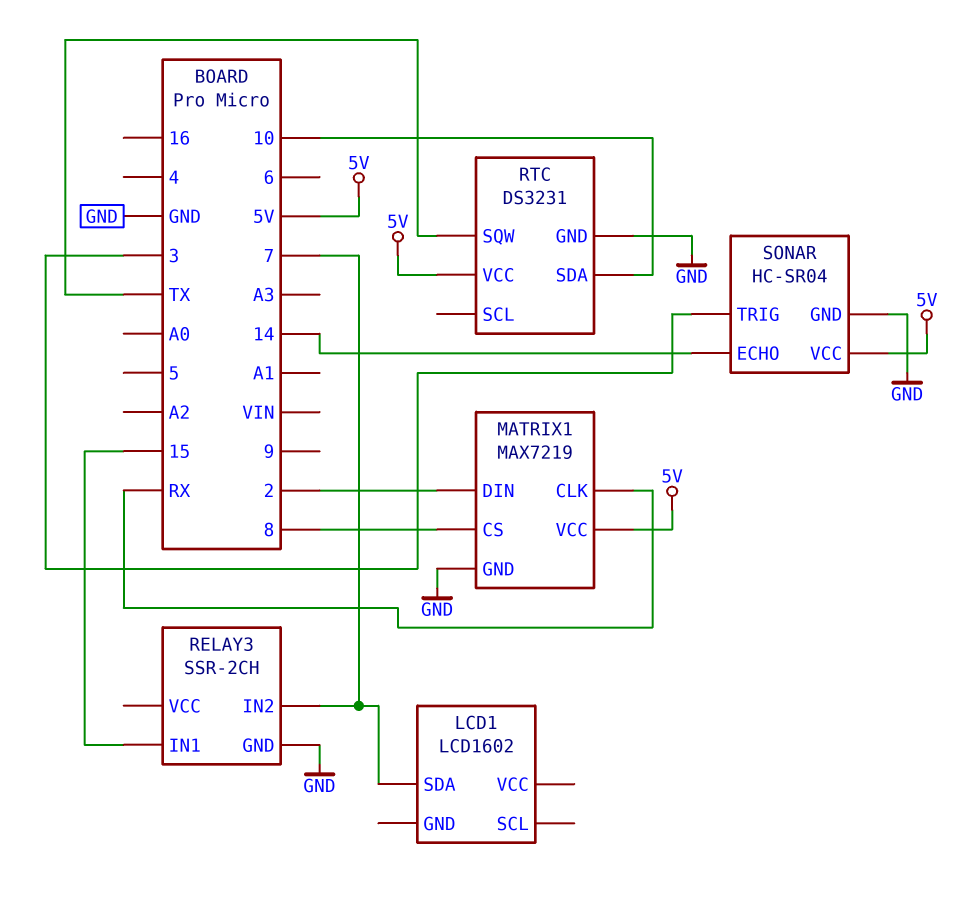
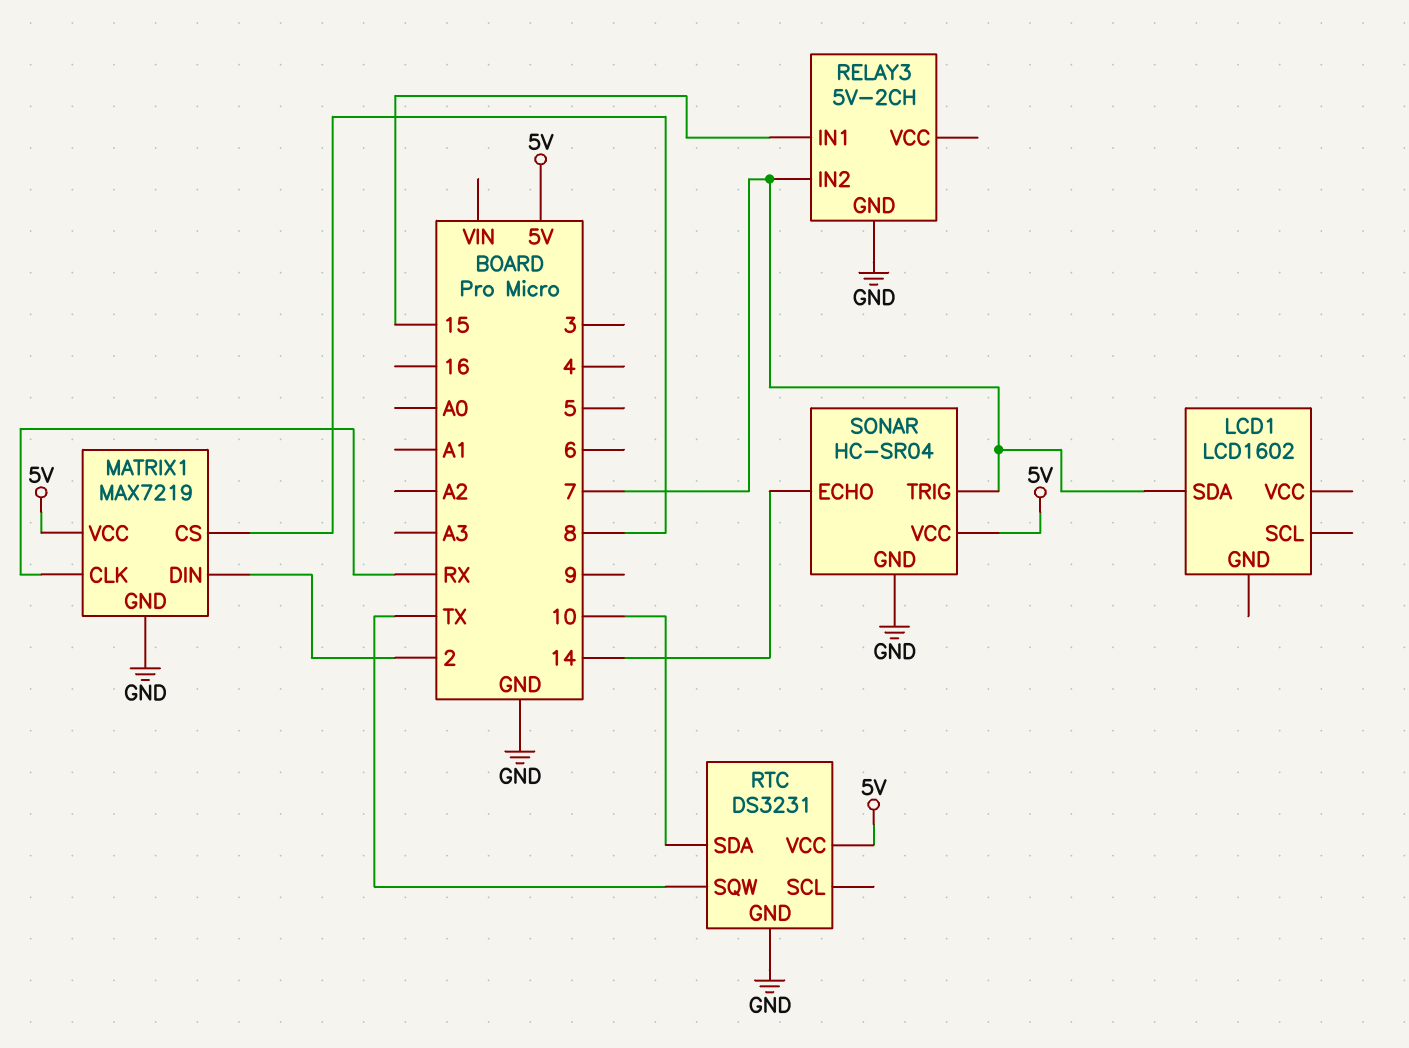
RELAY3: SSR-2CH -> 5V-2CH
SONAR pin TRIG: 3 -> 7

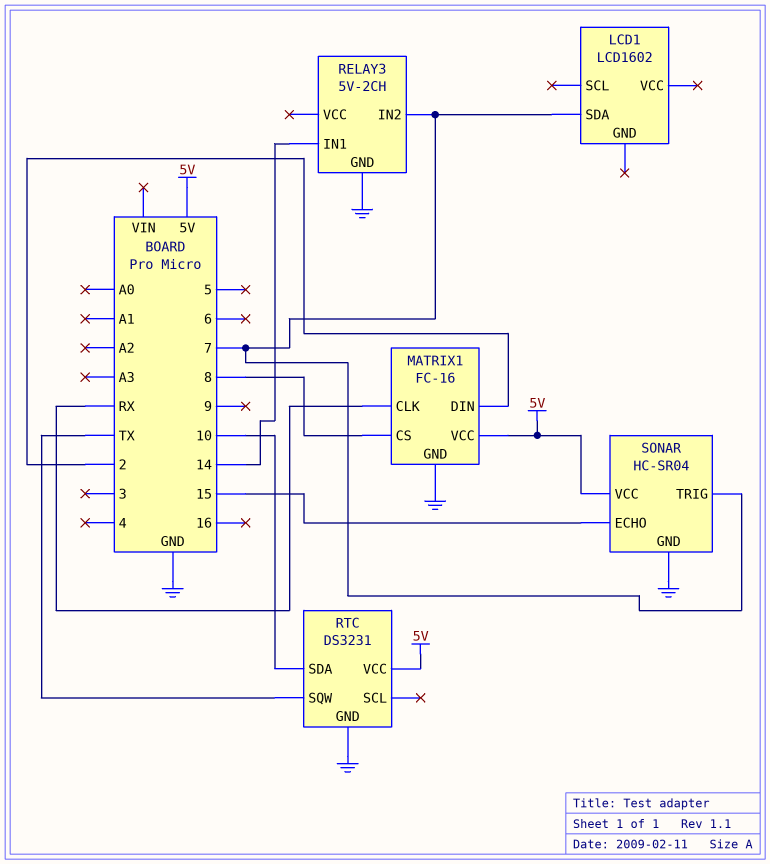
MATRIX1: MAX7219 -> FC-16
RELAY3 pin IN1: 15 -> 14
SONAR pin ECHO: 14 -> 15

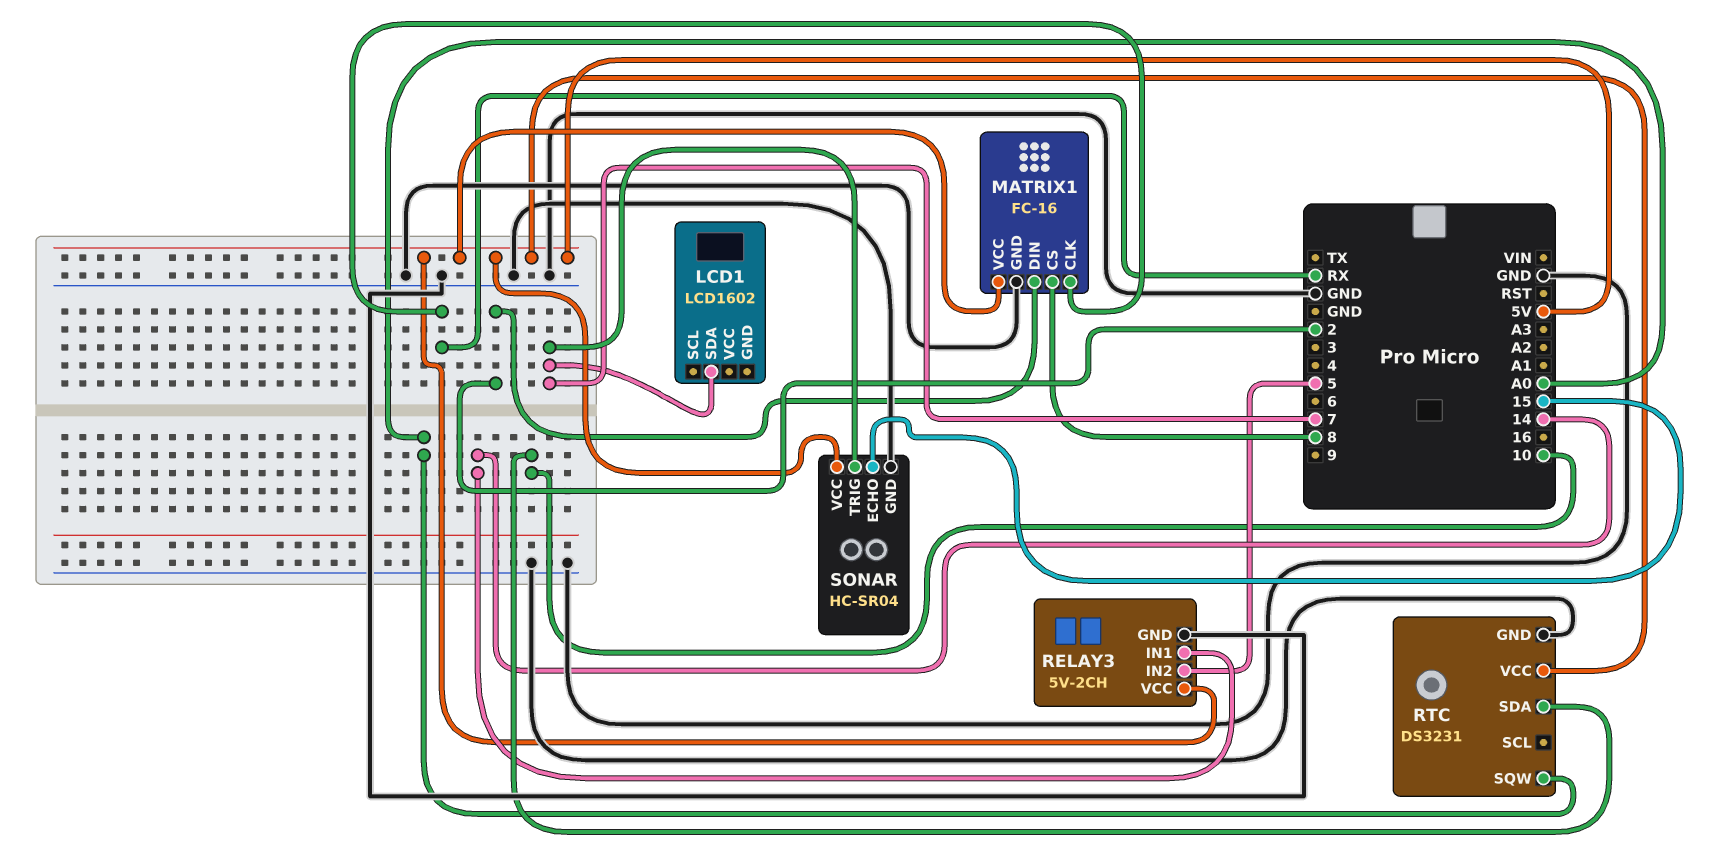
RELAY3 pin IN2: 7 -> 5
RELAY3 pin VCC: none -> 5V
RTC pin SQW: TX -> A0

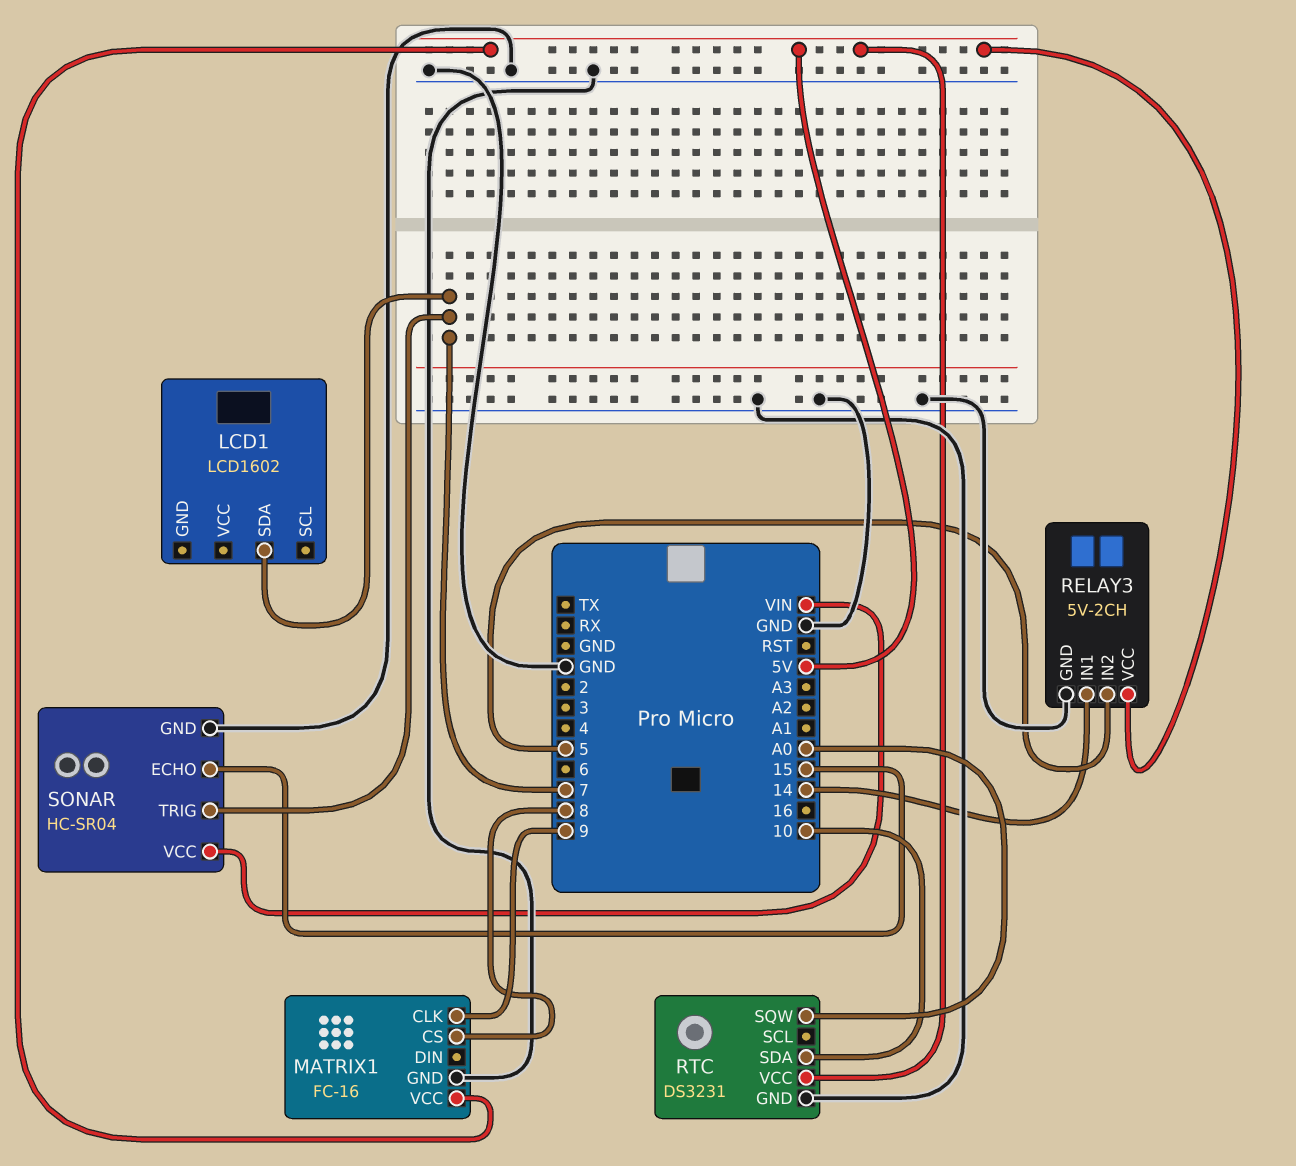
MATRIX1 pin CLK: RX -> 9
MATRIX1 pin DIN: 2 -> none
SONAR pin VCC: 5V -> VIN

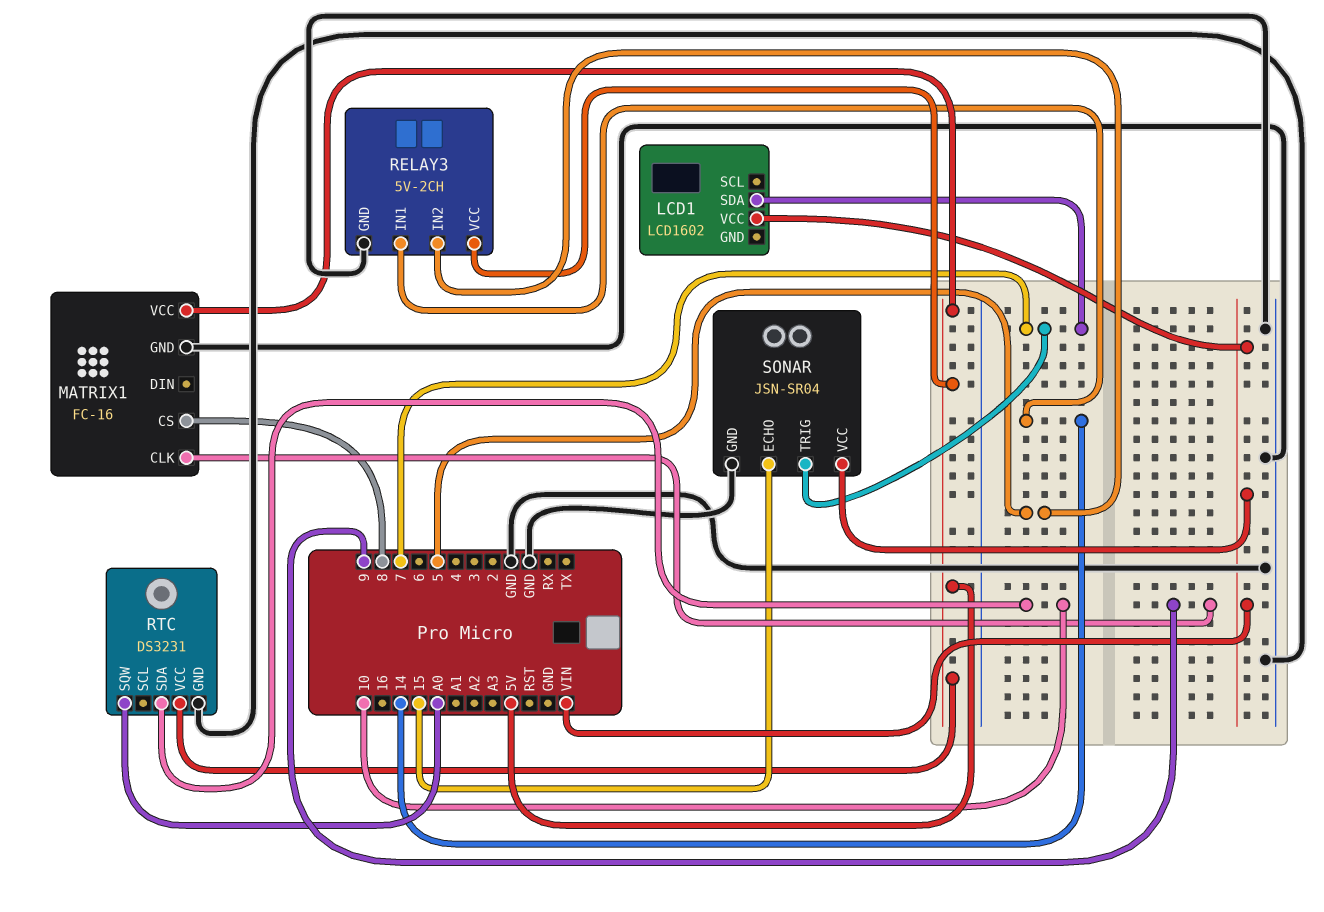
LCD1 pin VCC: none -> VIN
SONAR: HC-SR04 -> JSN-SR04

